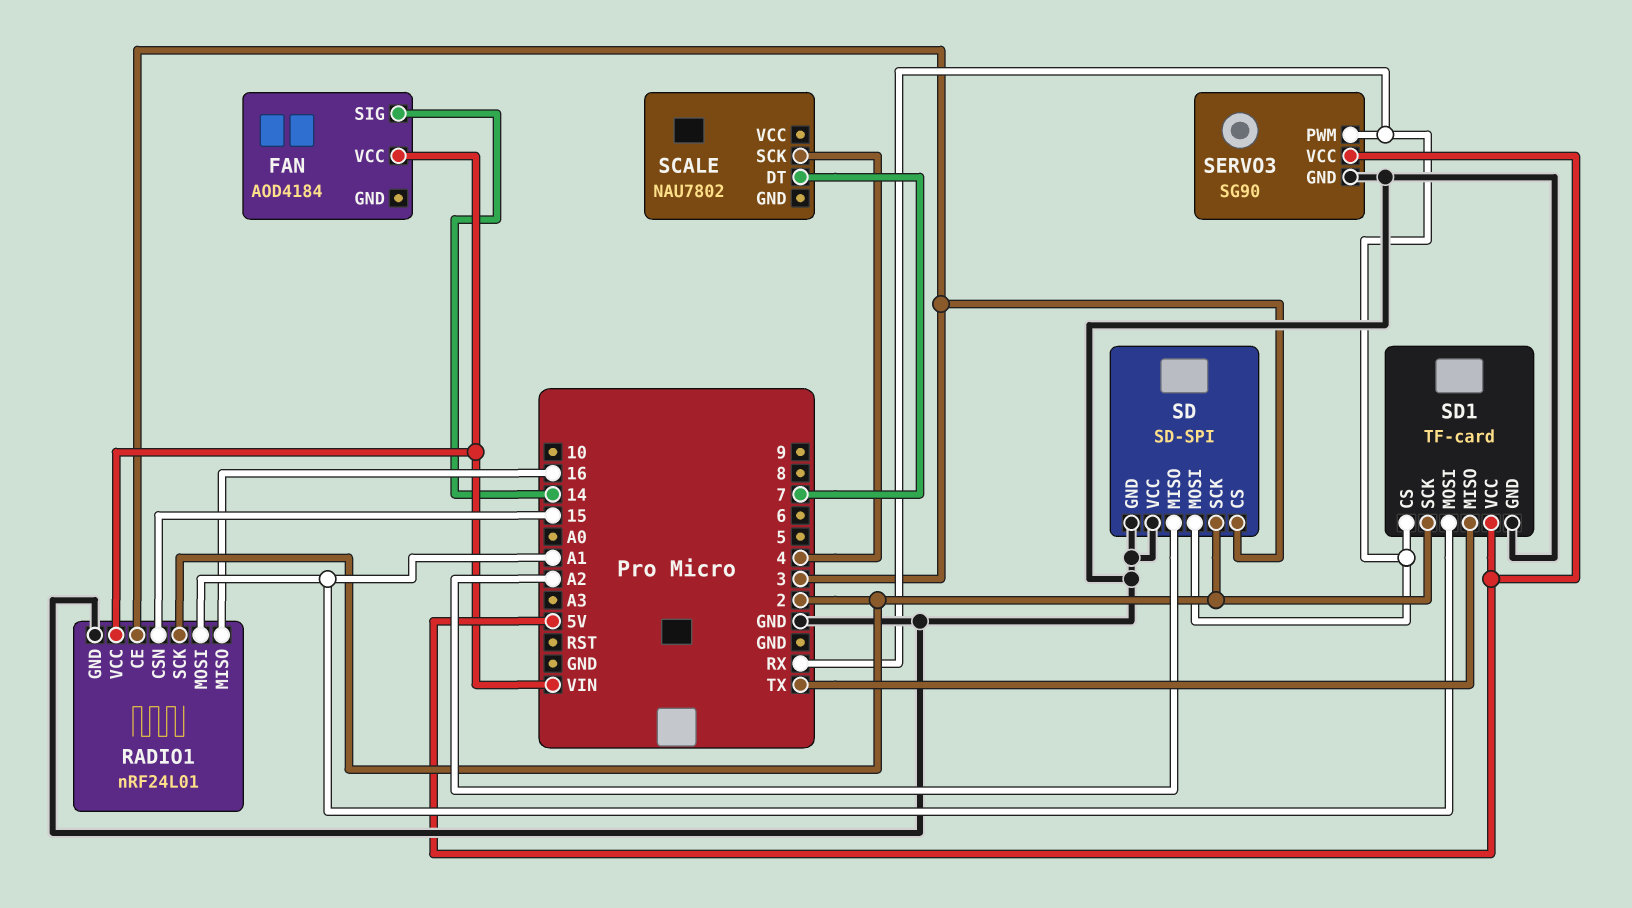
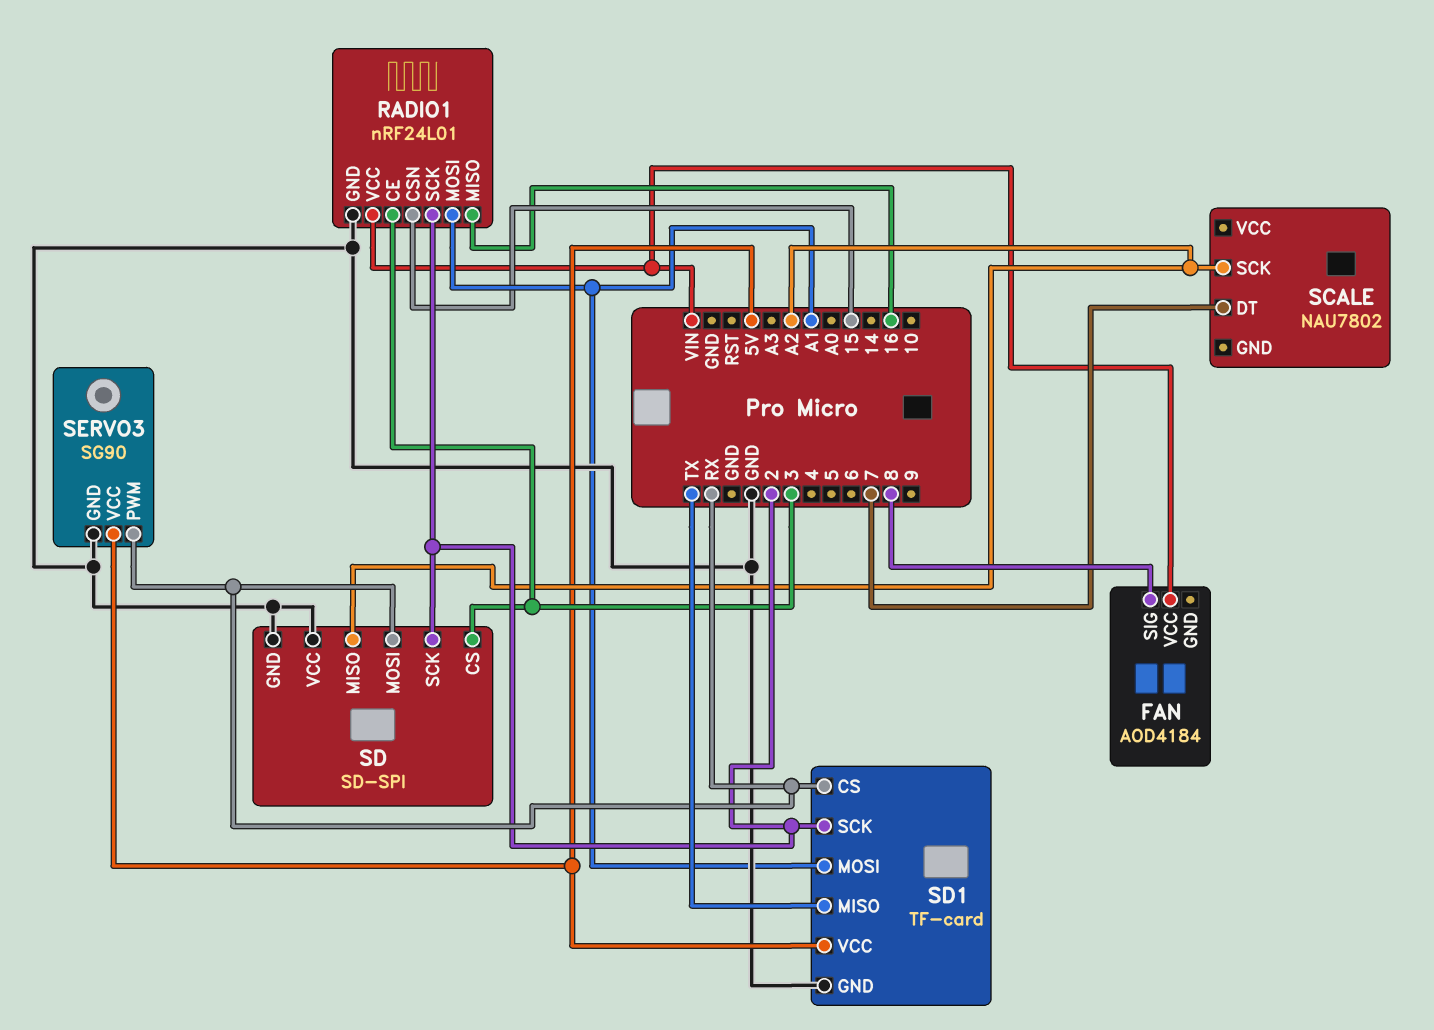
FAN pin SIG: 14 -> 8
SCALE pin SCK: 4 -> A2

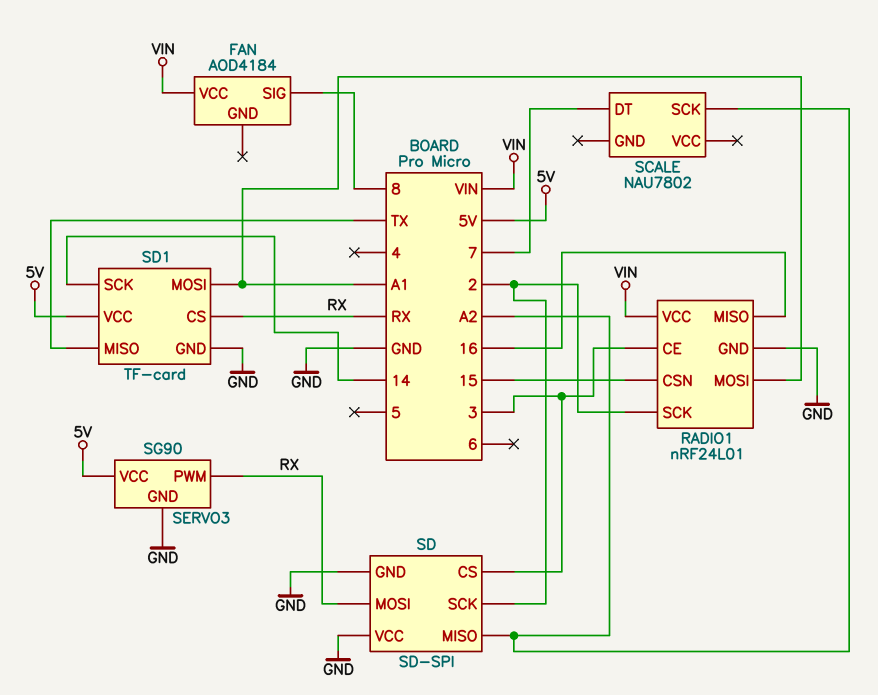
SD1 pin SCK: 2 -> 14

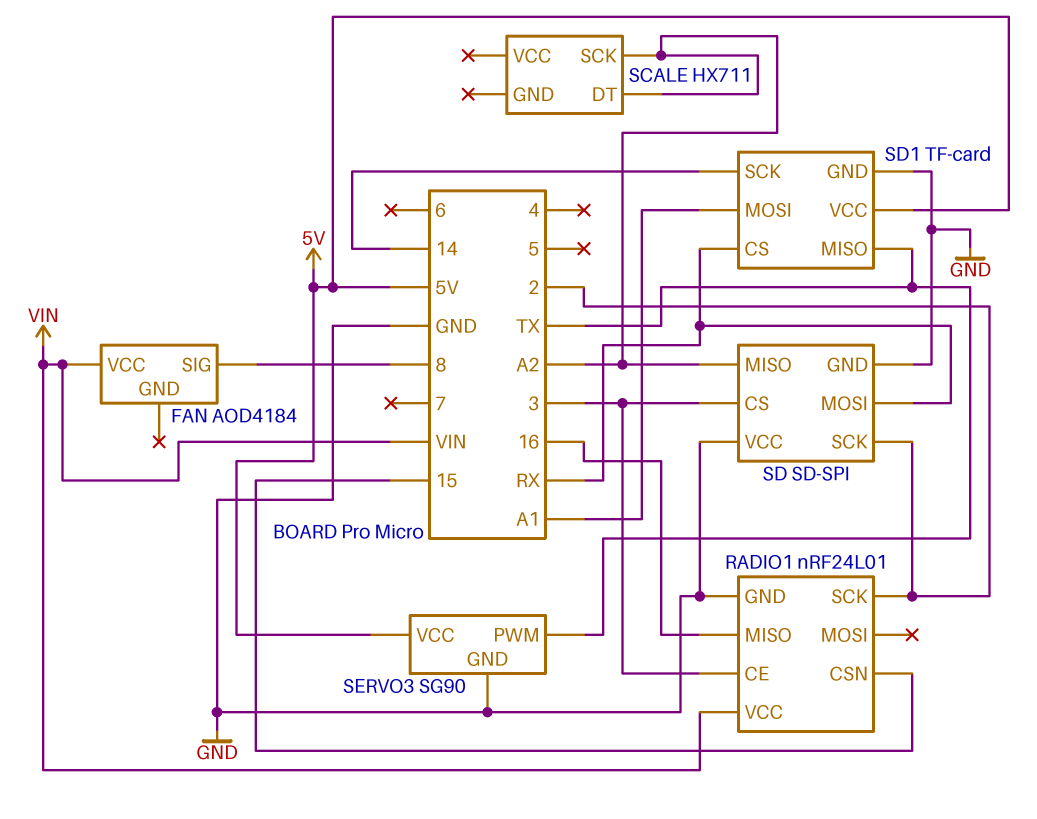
RADIO1 pin MOSI: A1 -> none
SCALE: NAU7802 -> HX711
SCALE pin DT: 7 -> A2
SERVO3 pin PWM: RX -> TX

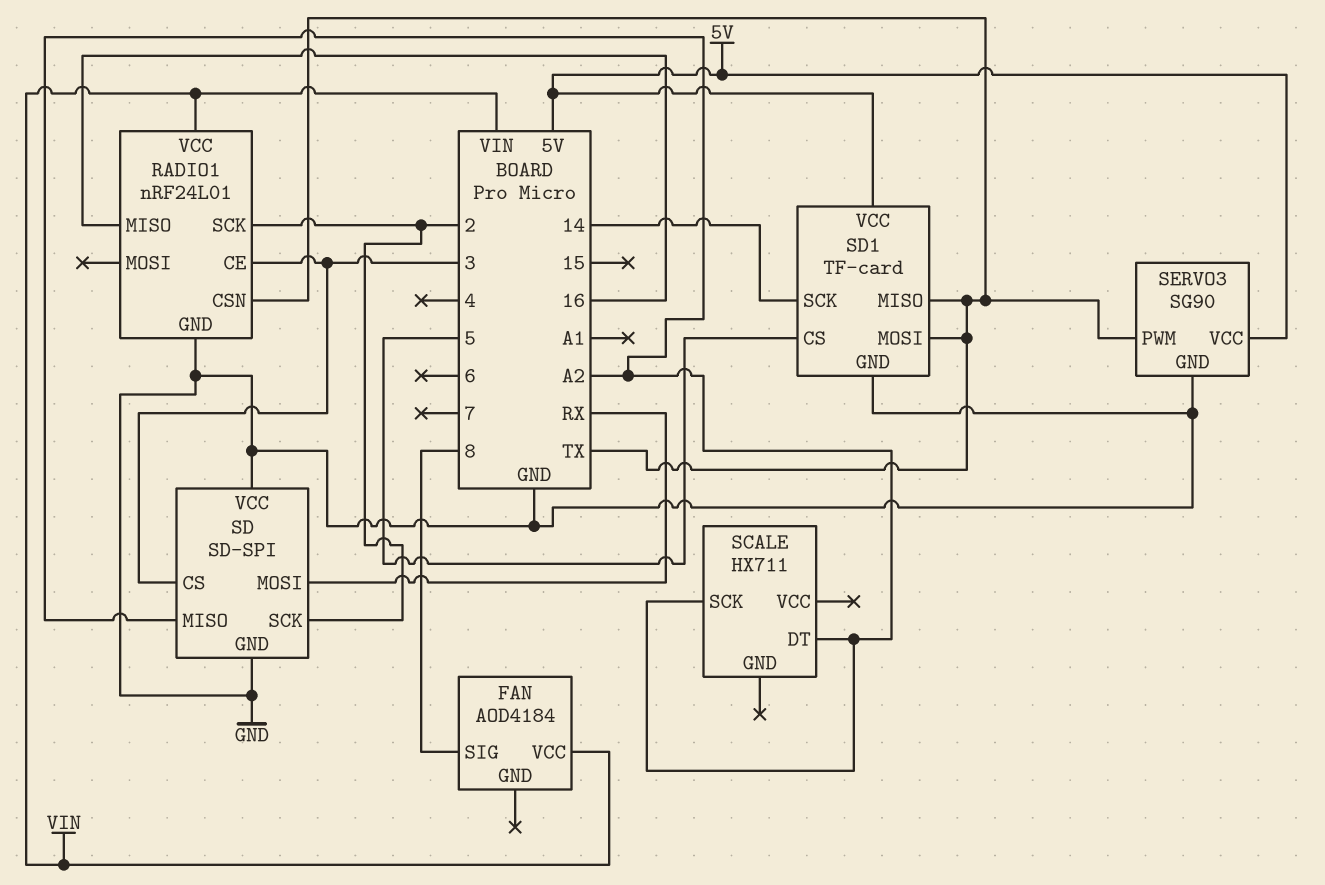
RADIO1 pin CSN: 15 -> TX
SD1 pin CS: RX -> 5
SD1 pin MOSI: A1 -> TX

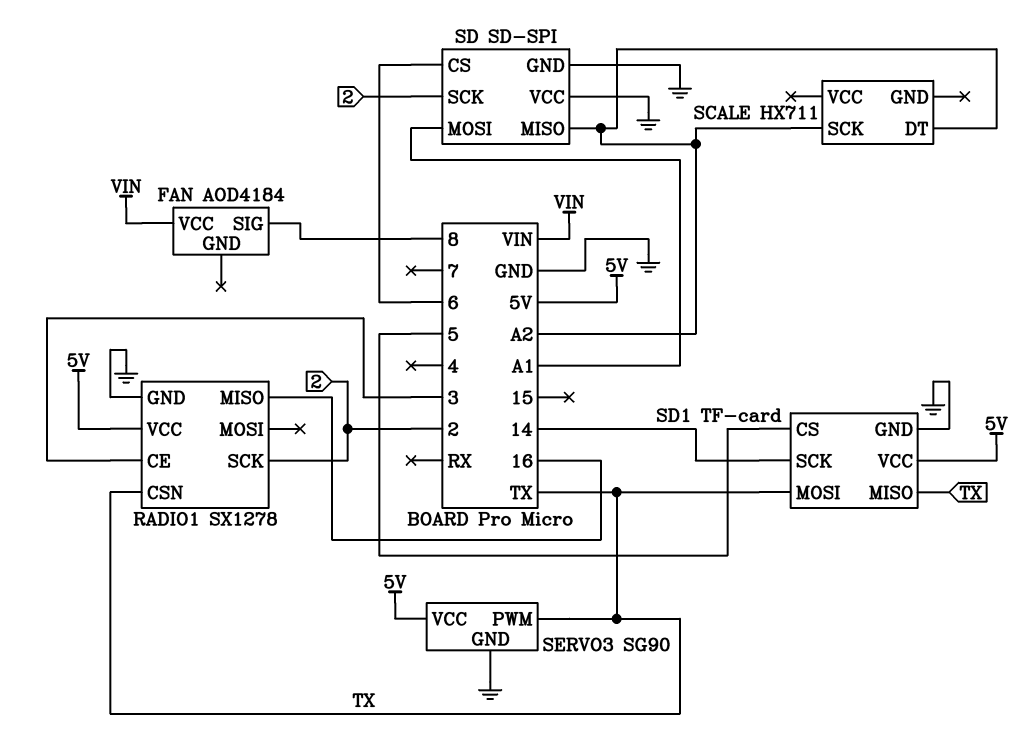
RADIO1: nRF24L01 -> SX1278
RADIO1 pin VCC: VIN -> 5V
SD pin CS: 3 -> 6
SD pin MOSI: RX -> A1

